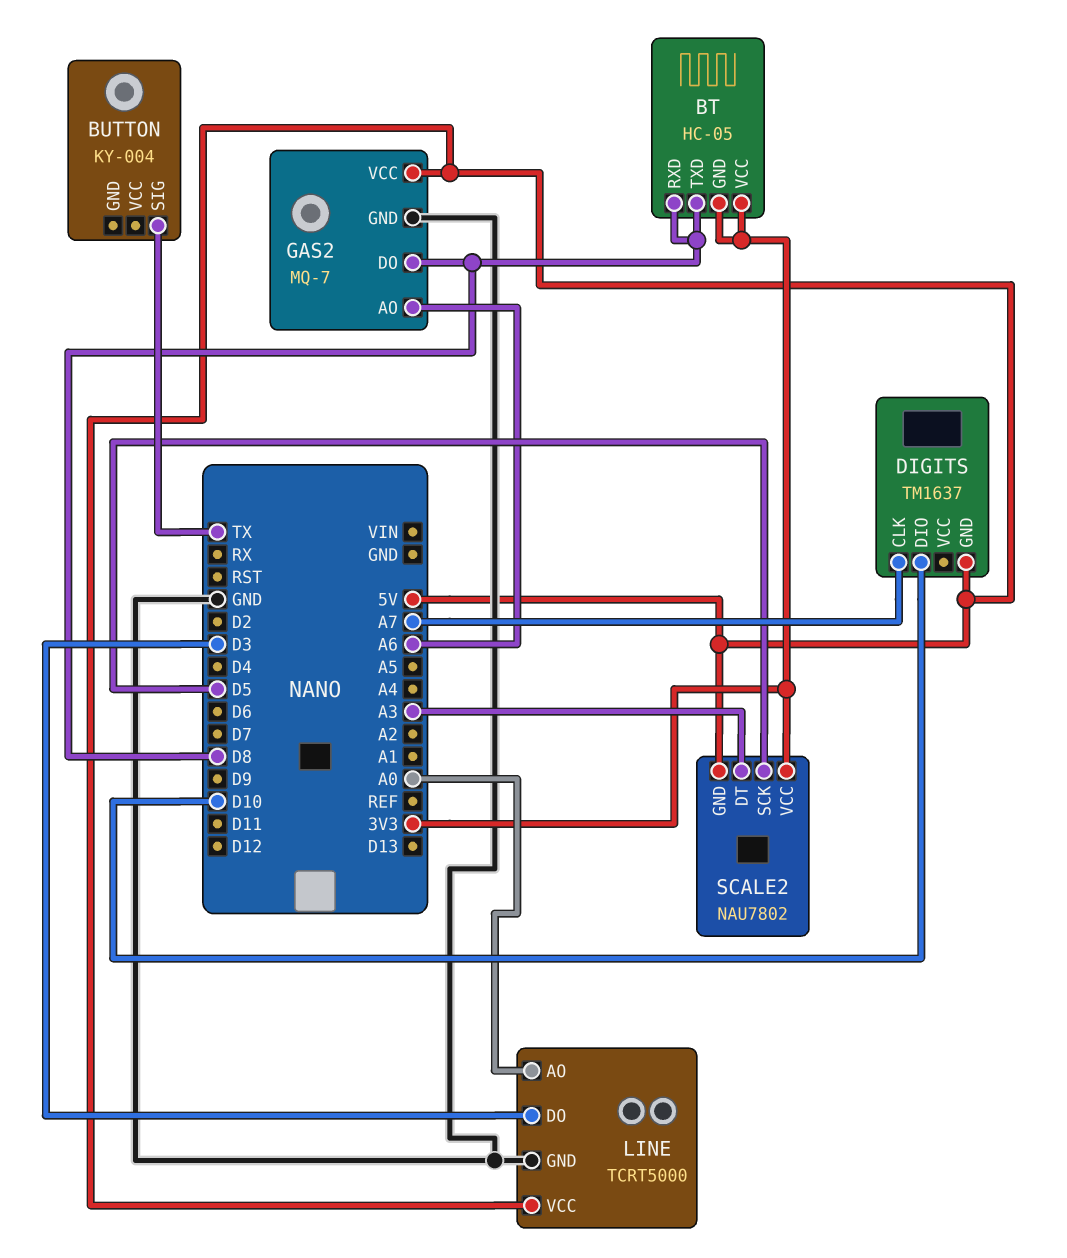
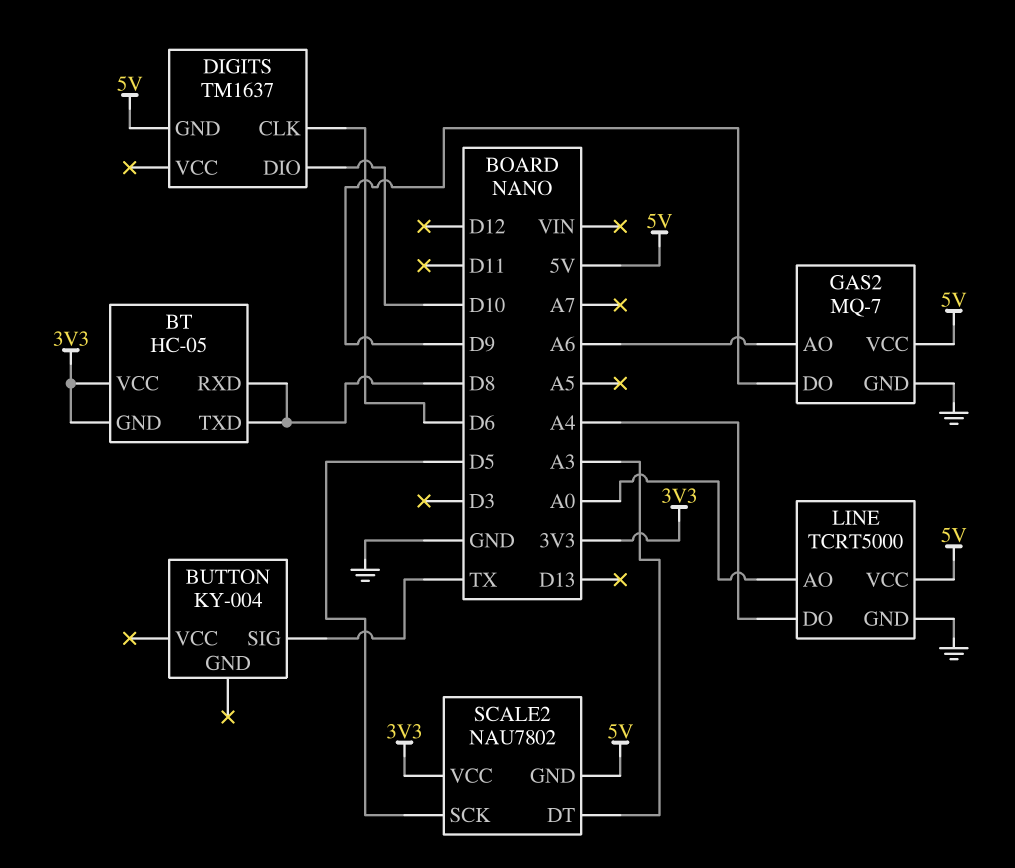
DIGITS pin CLK: A7 -> D6
GAS2 pin DO: D8 -> D9
LINE pin DO: D3 -> A4

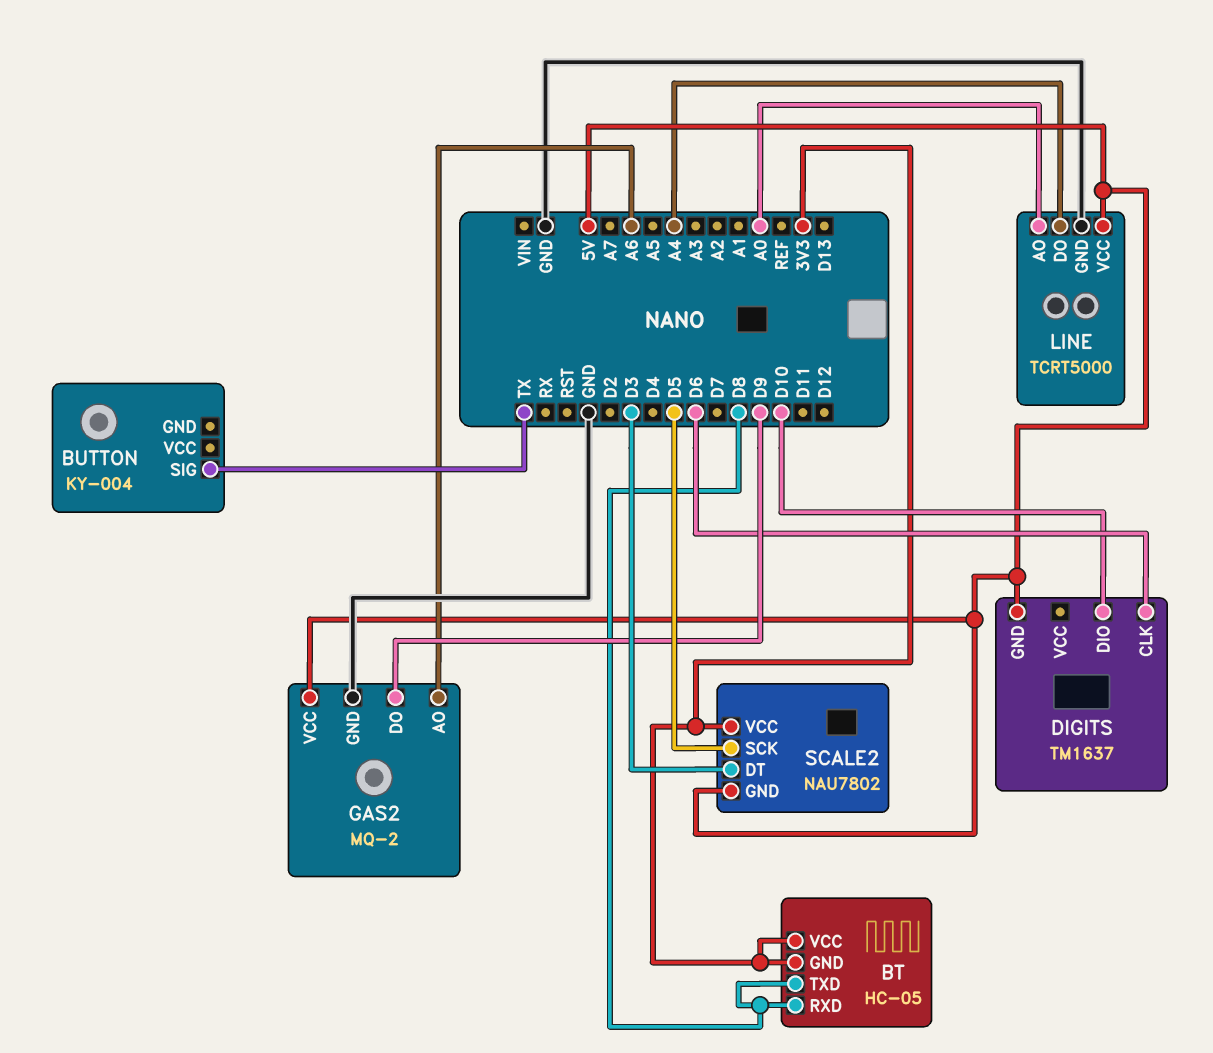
GAS2: MQ-7 -> MQ-2
SCALE2 pin DT: A3 -> D3

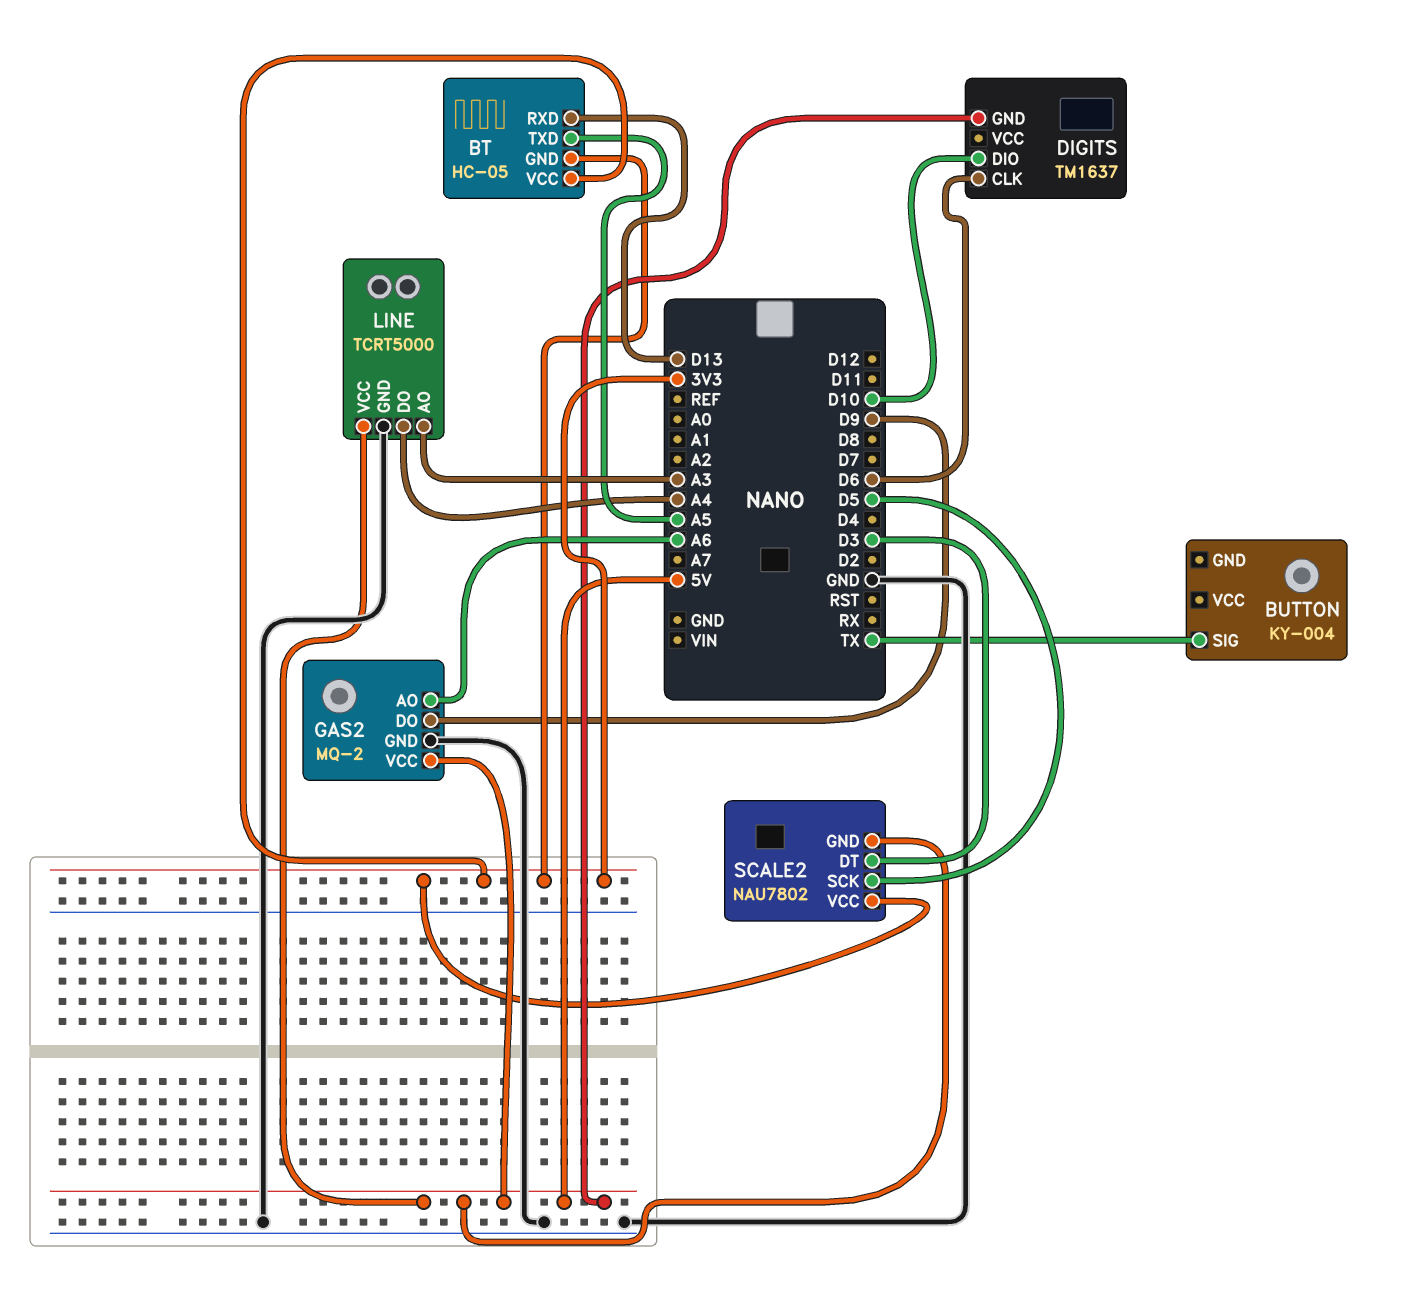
BT pin RXD: D8 -> D13
BT pin TXD: D8 -> A5
LINE pin AO: A0 -> A3

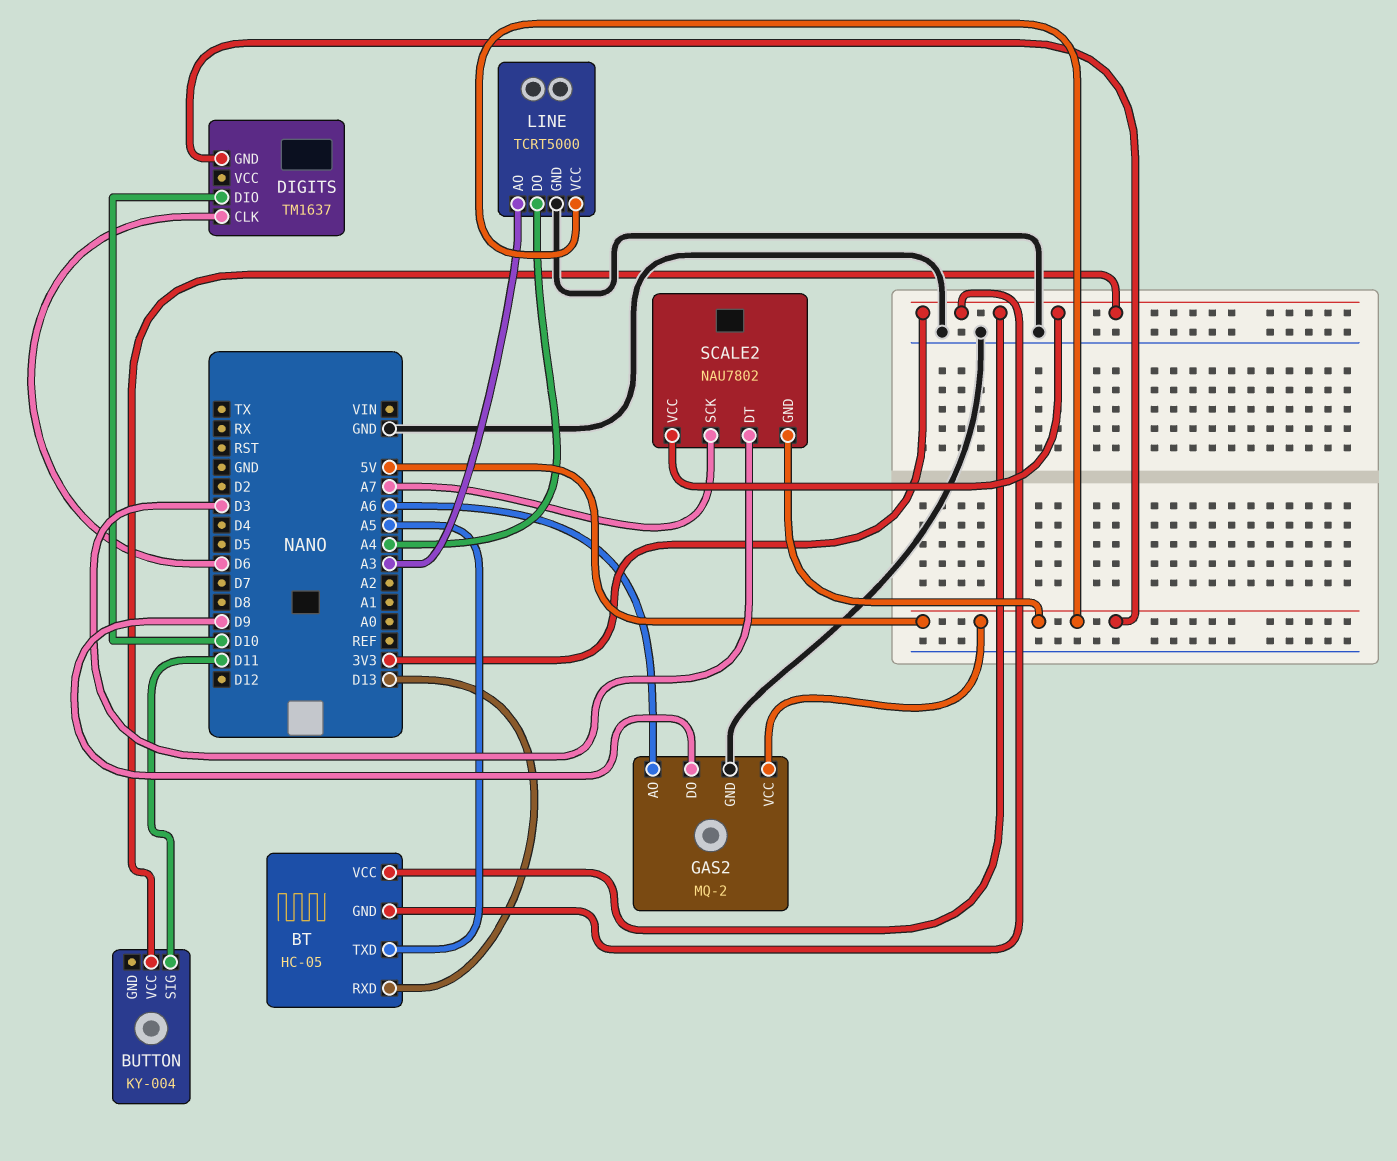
BUTTON pin SIG: TX -> D11
BUTTON pin VCC: none -> 3V3
SCALE2 pin SCK: D5 -> A7

